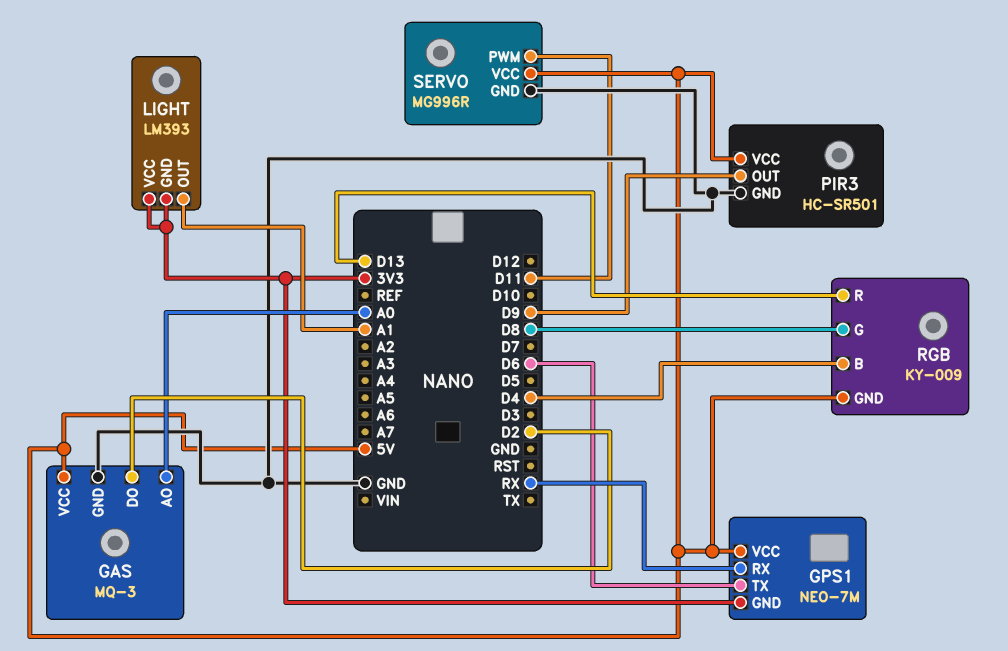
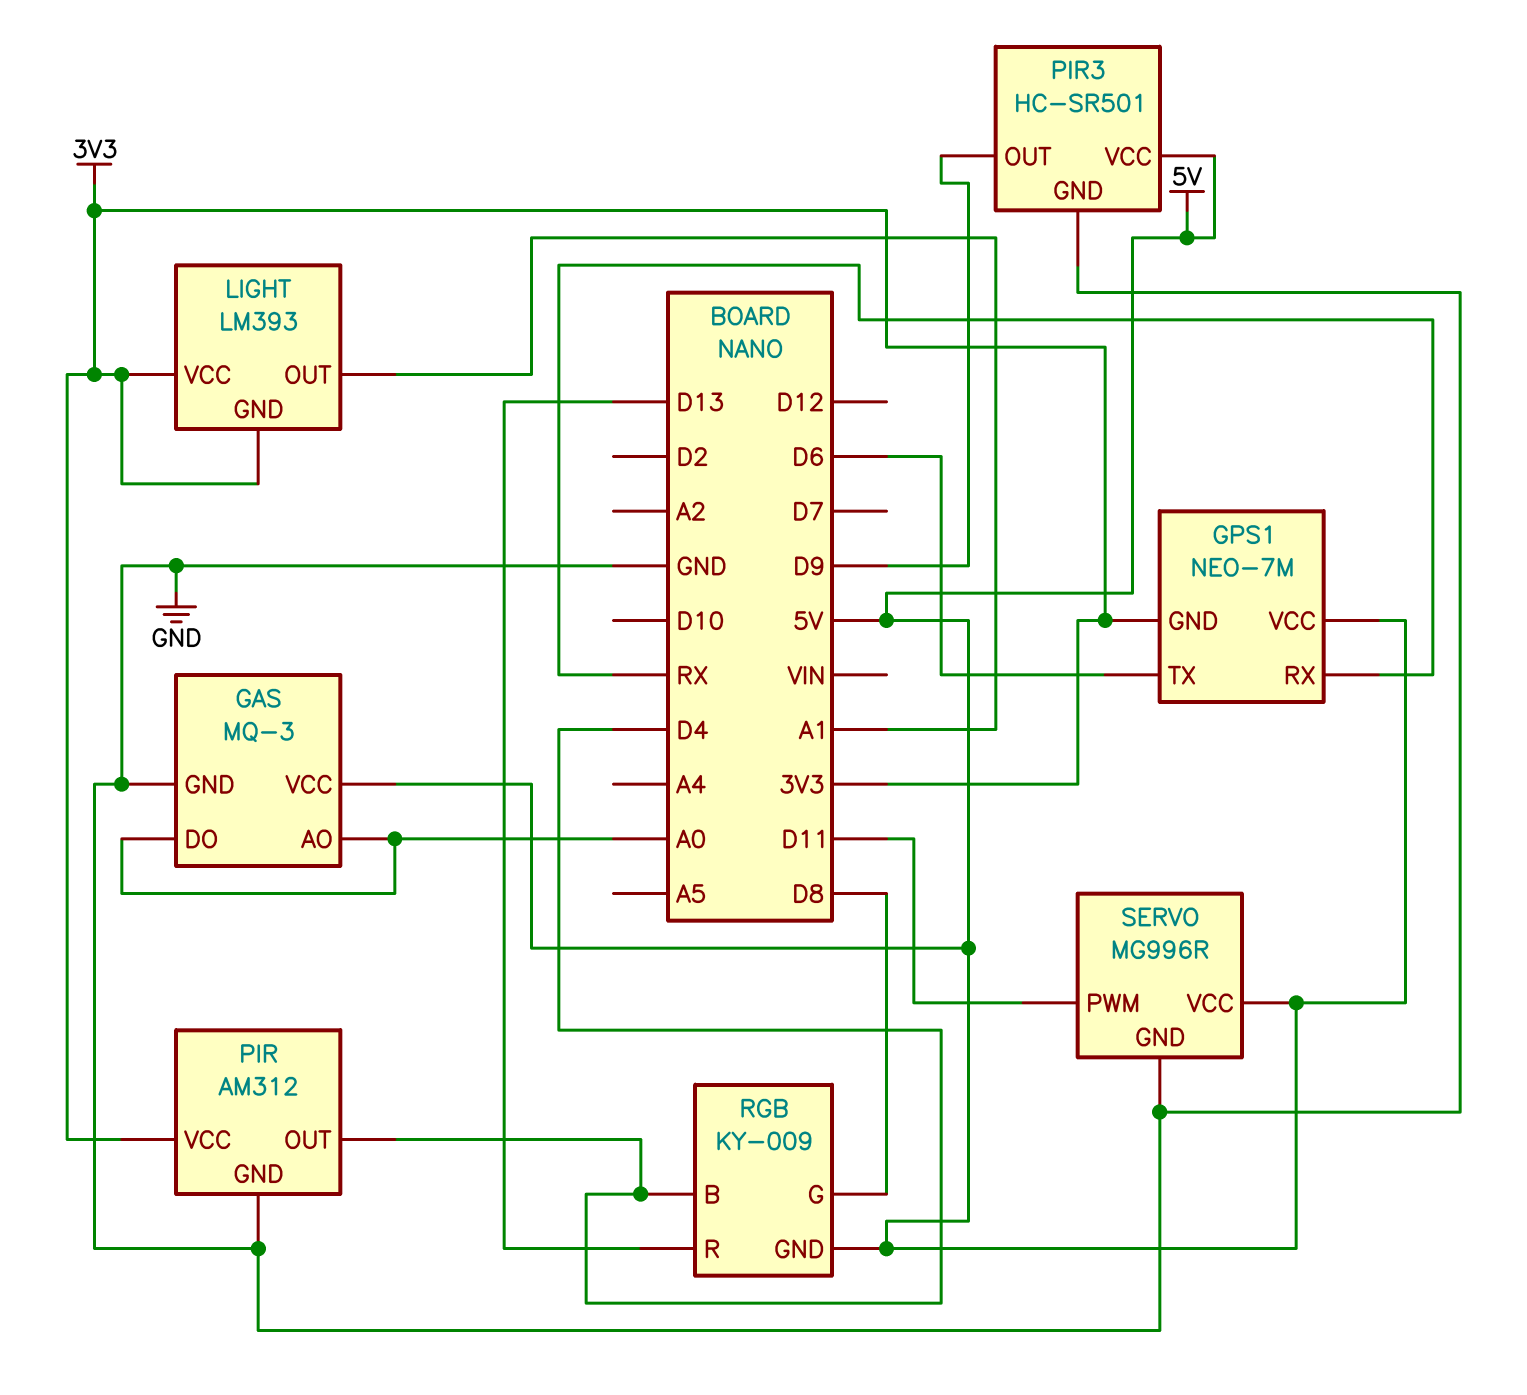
GAS pin DO: D2 -> A0
PIR: none -> AM312
PIR pin GND: none -> GND
PIR pin OUT: none -> D4
PIR pin VCC: none -> 3V3

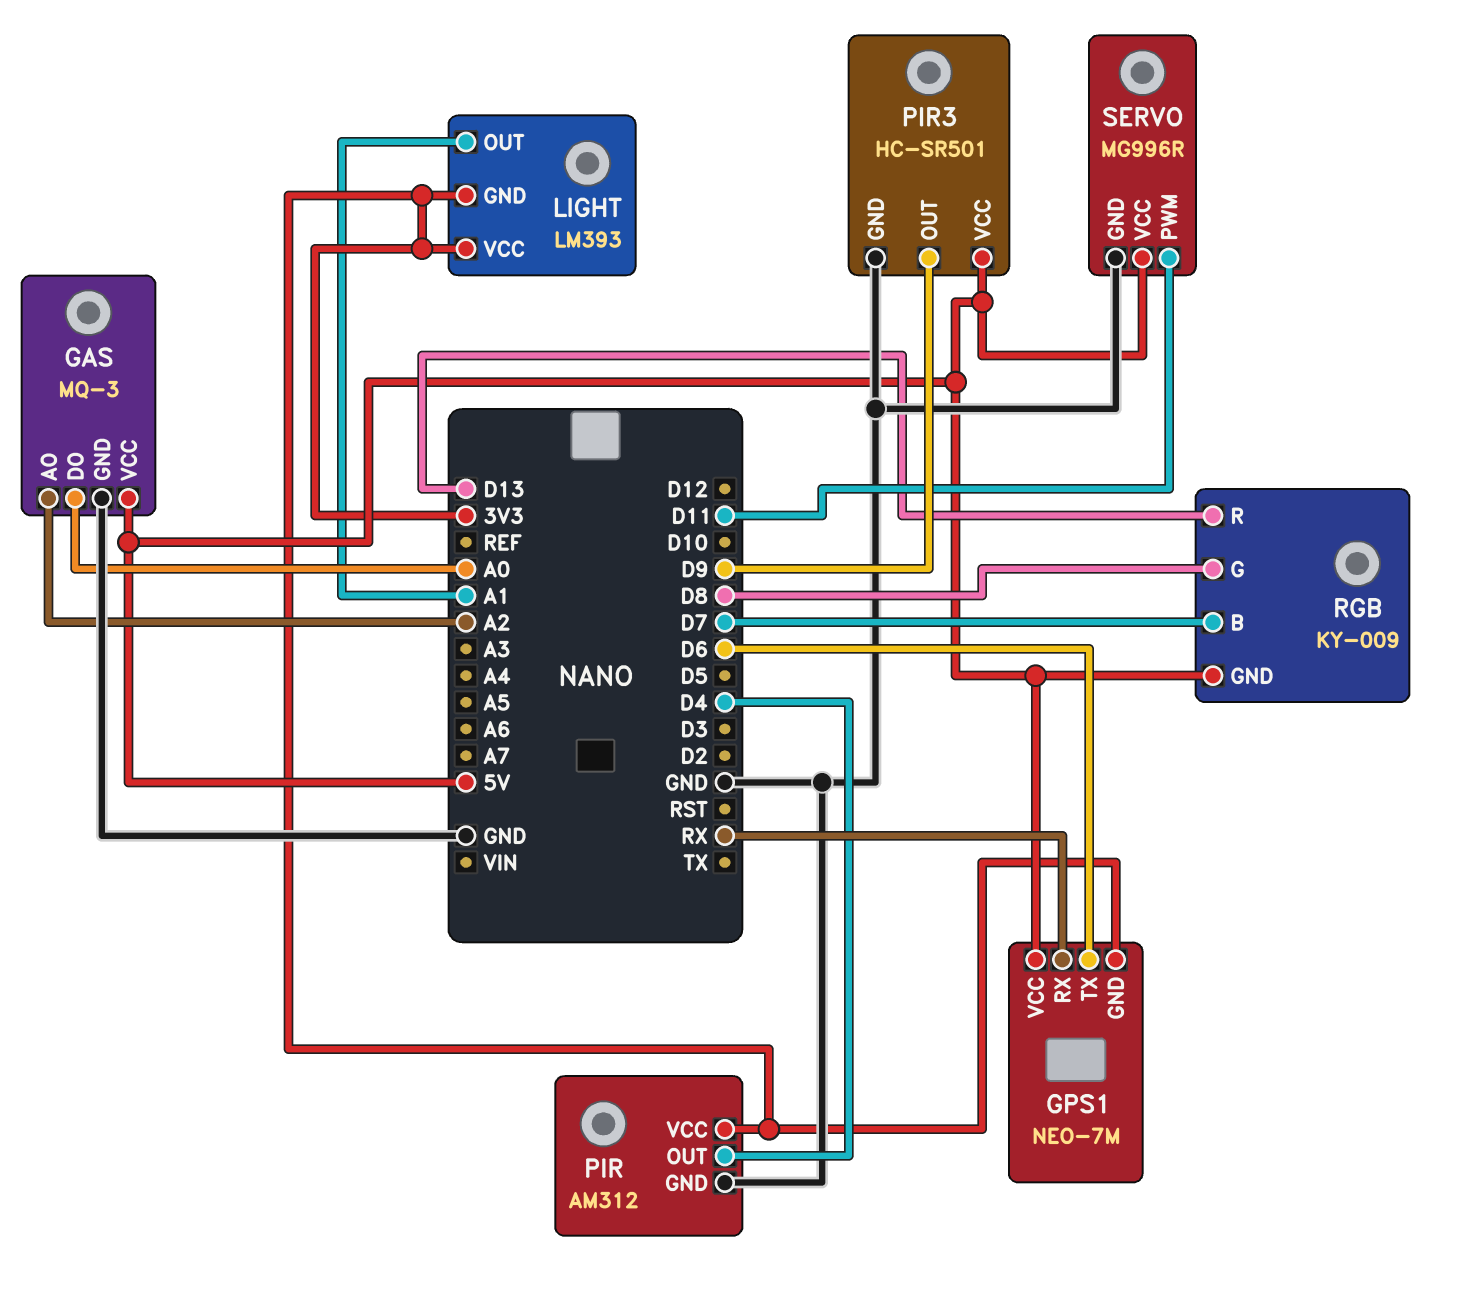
GAS pin AO: A0 -> A2
RGB pin B: D4 -> D7

